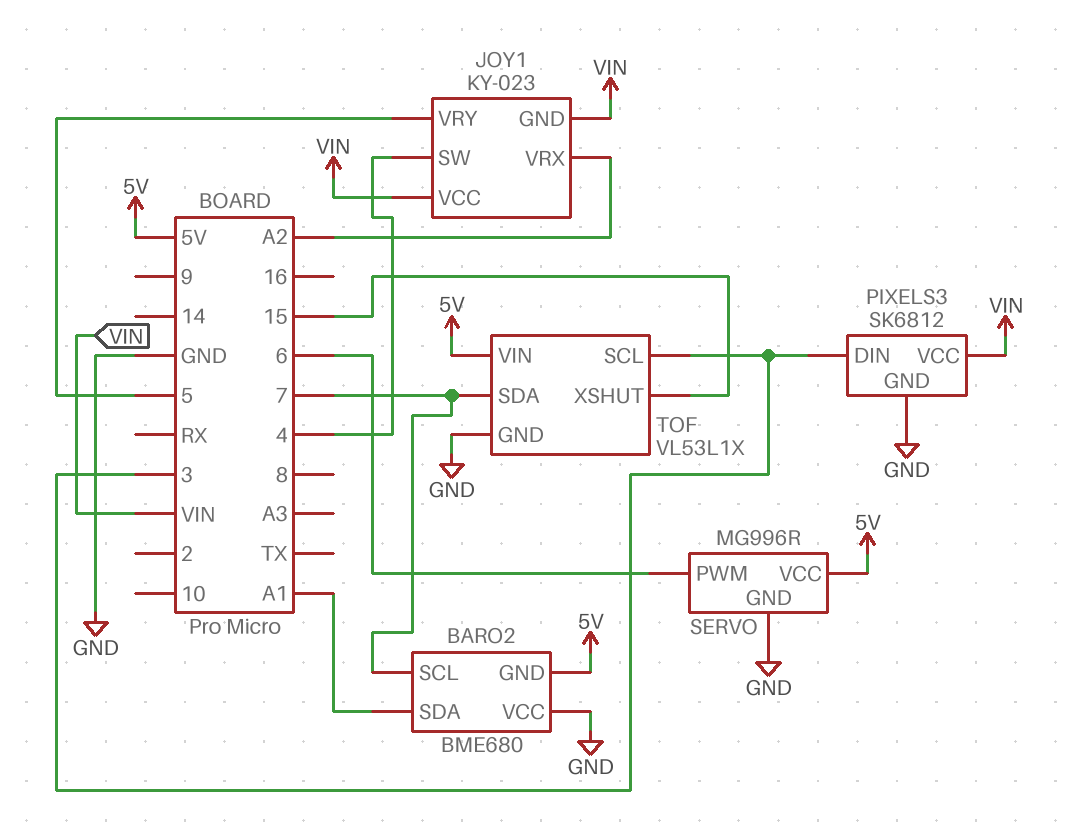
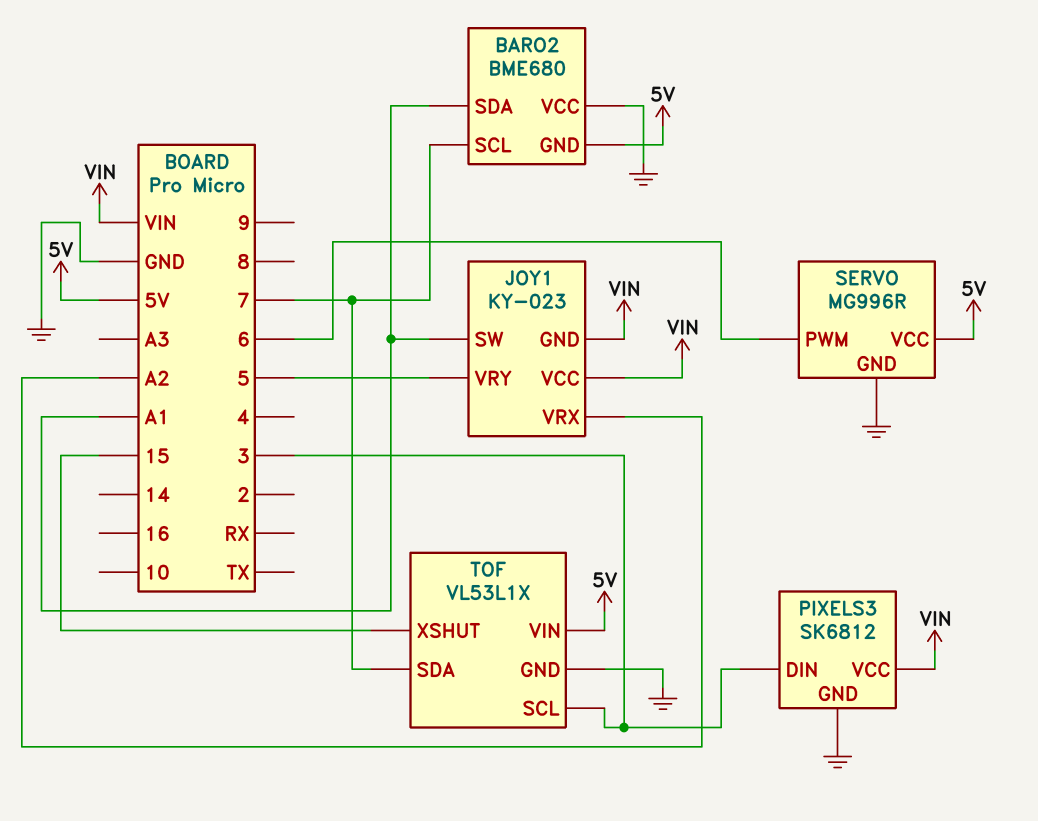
JOY1 pin SW: 4 -> A1

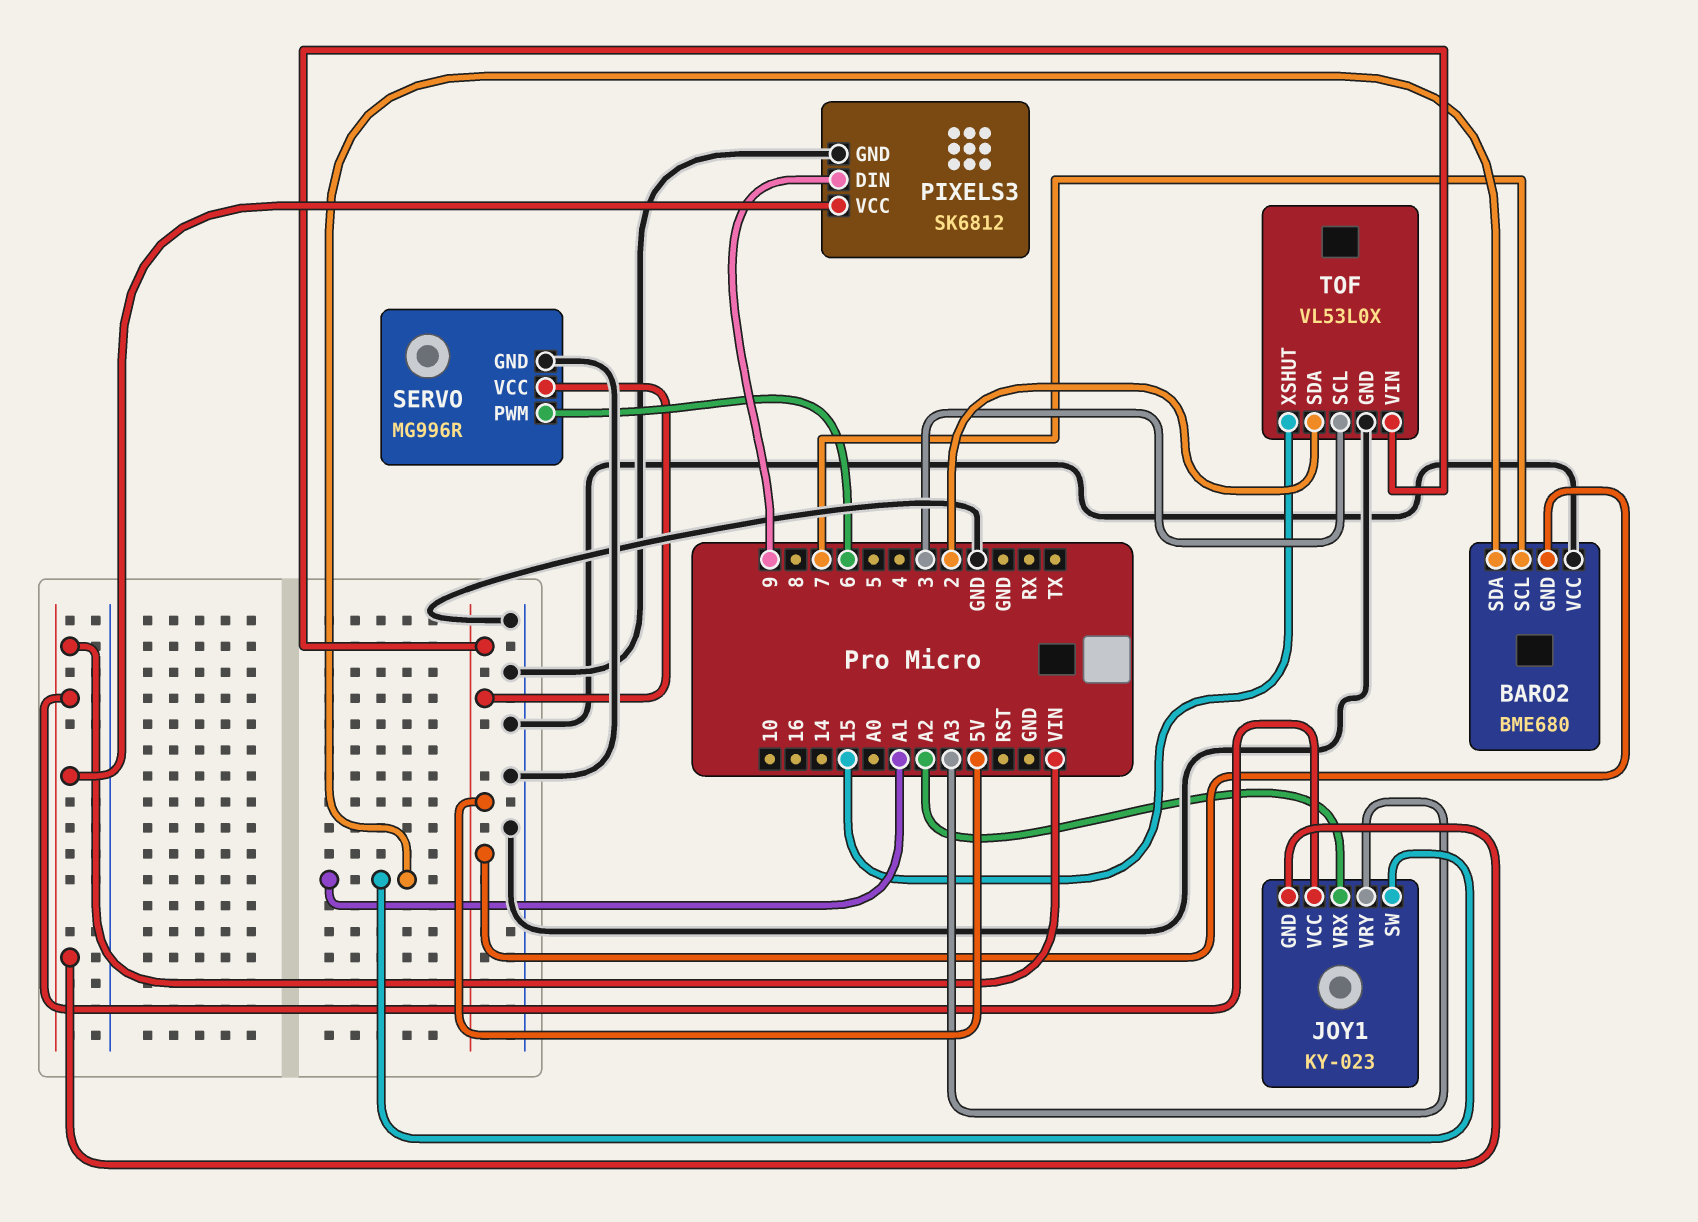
JOY1 pin VRY: 5 -> A3
PIXELS3 pin DIN: 3 -> 9
TOF: VL53L1X -> VL53L0X
TOF pin SDA: 7 -> 2

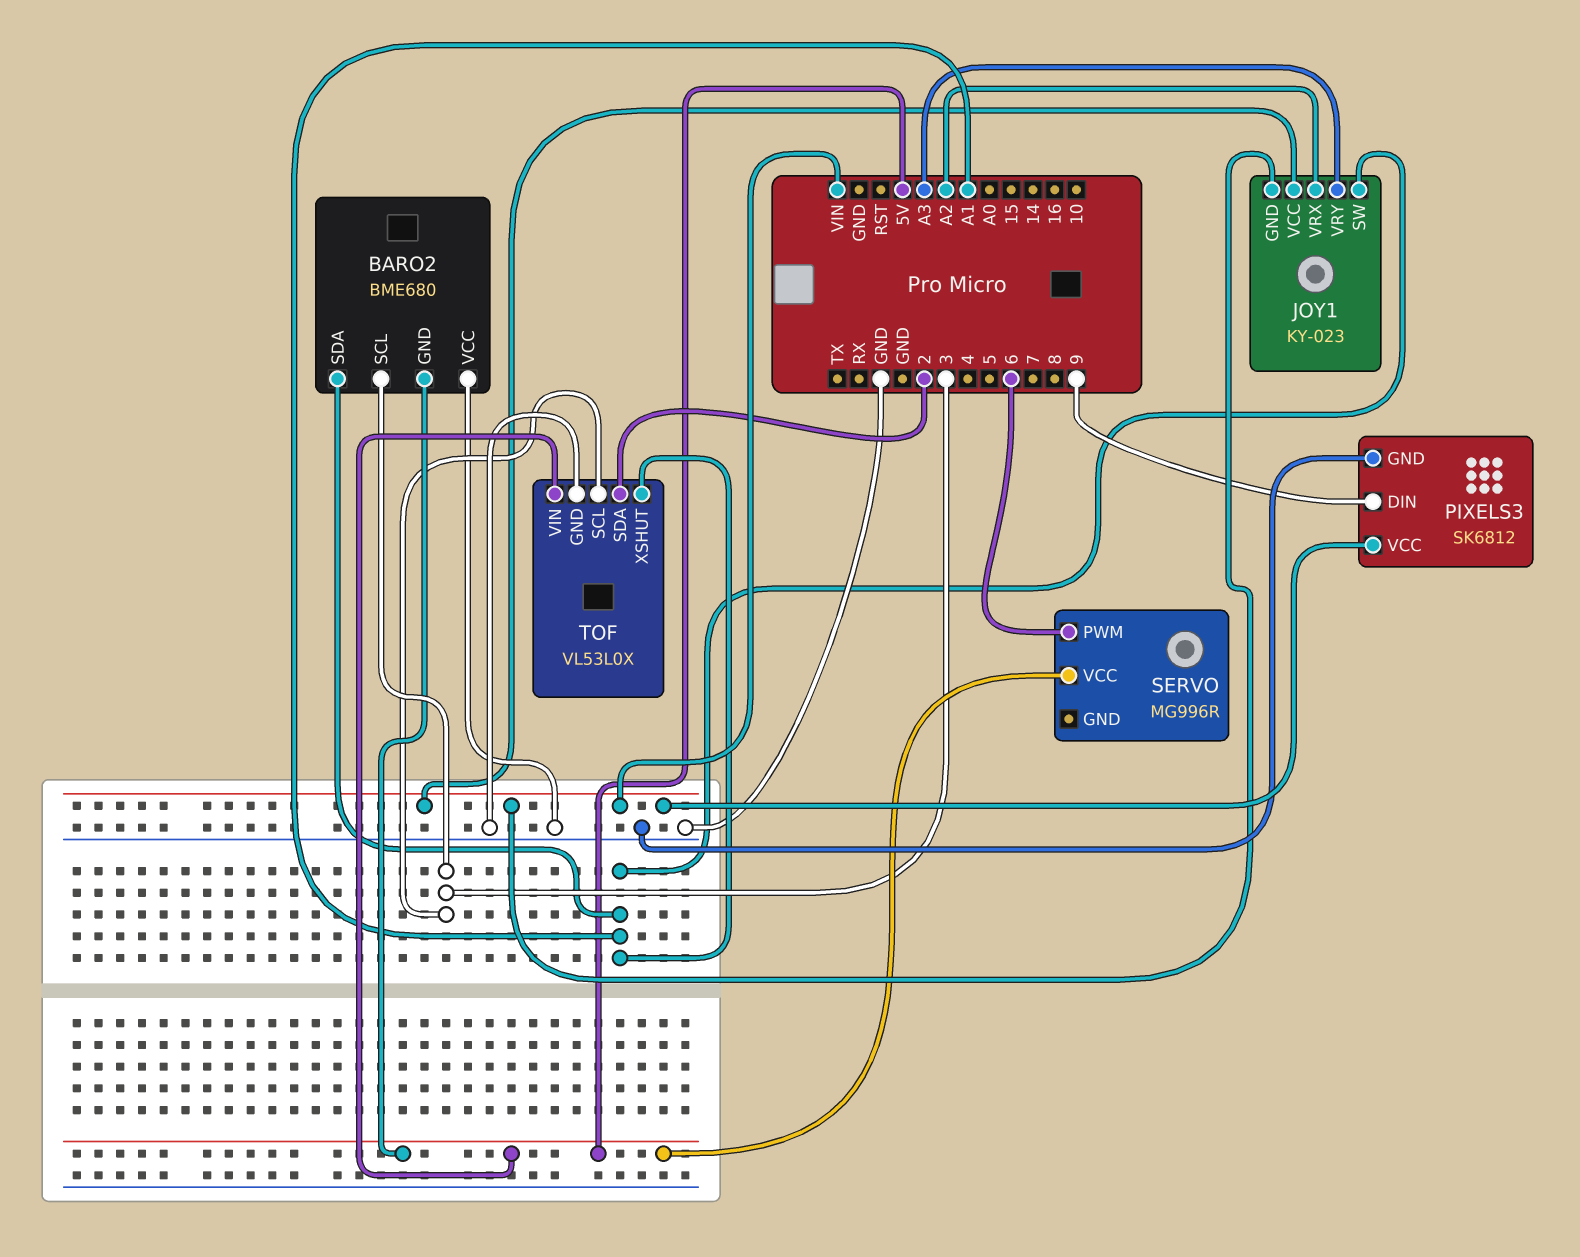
BARO2 pin SCL: 7 -> 3
SERVO pin GND: GND -> none
TOF pin XSHUT: 15 -> A1

